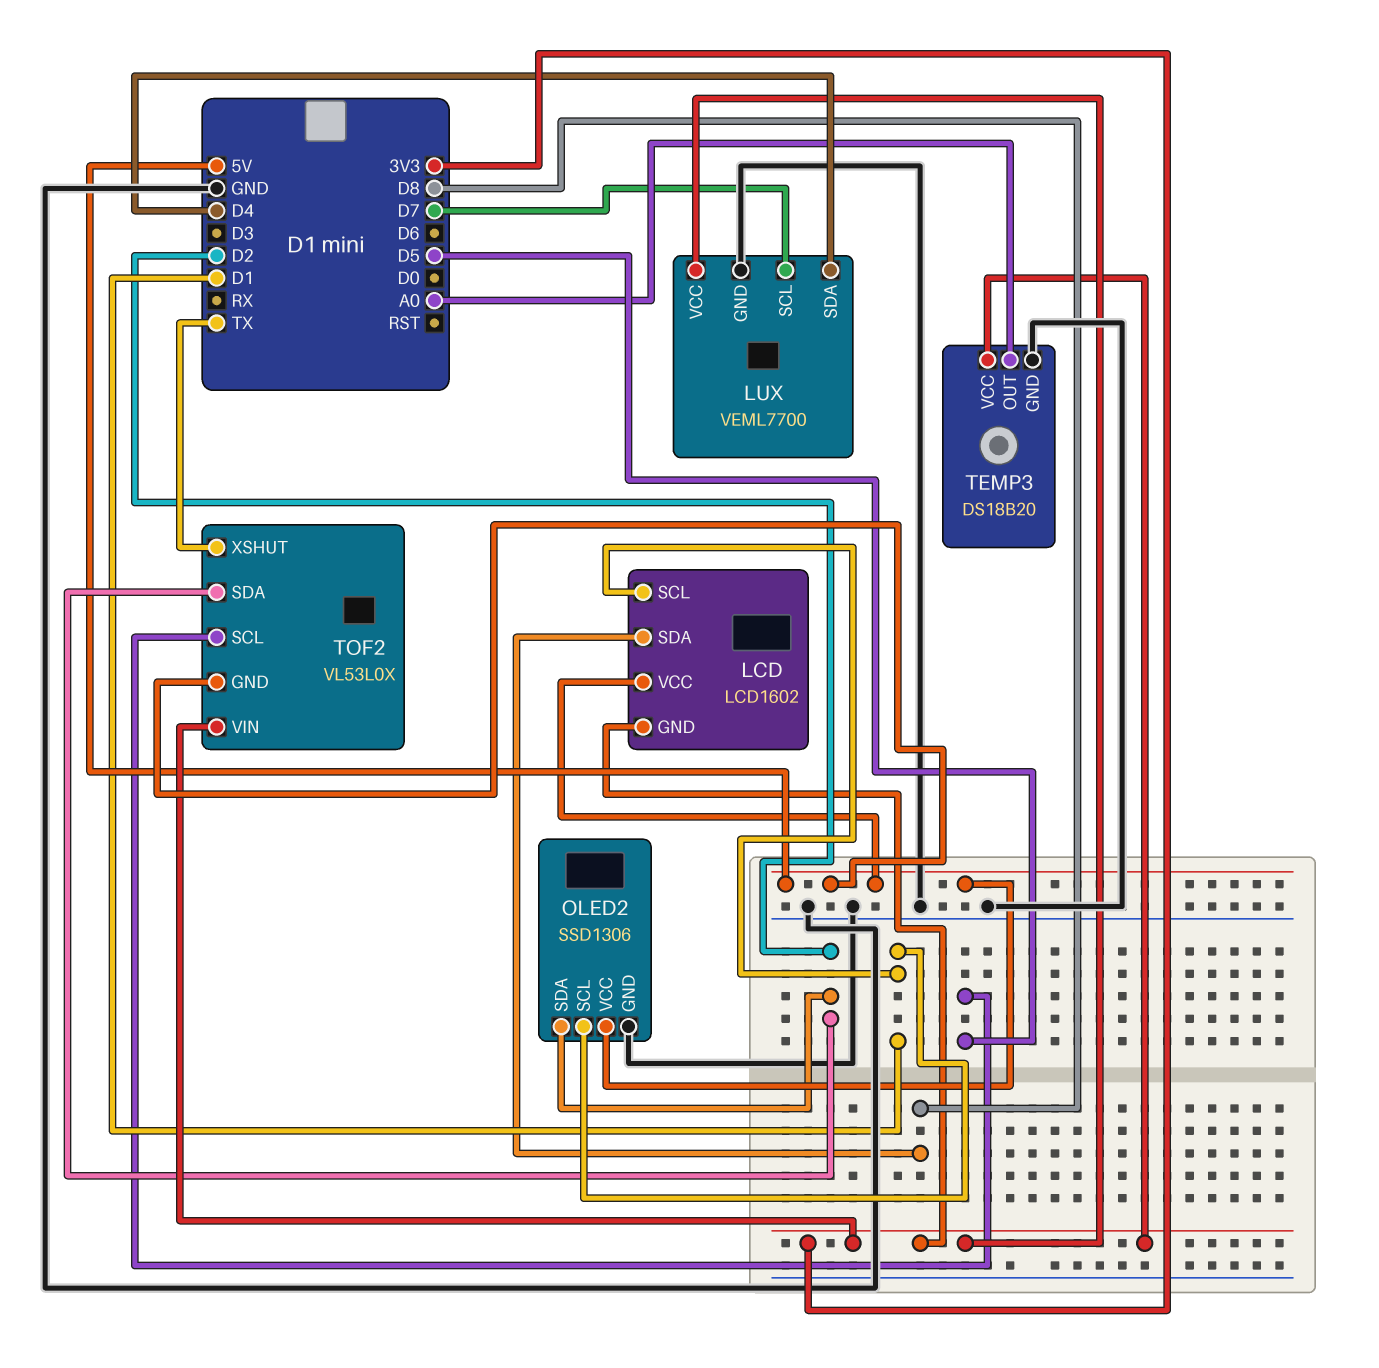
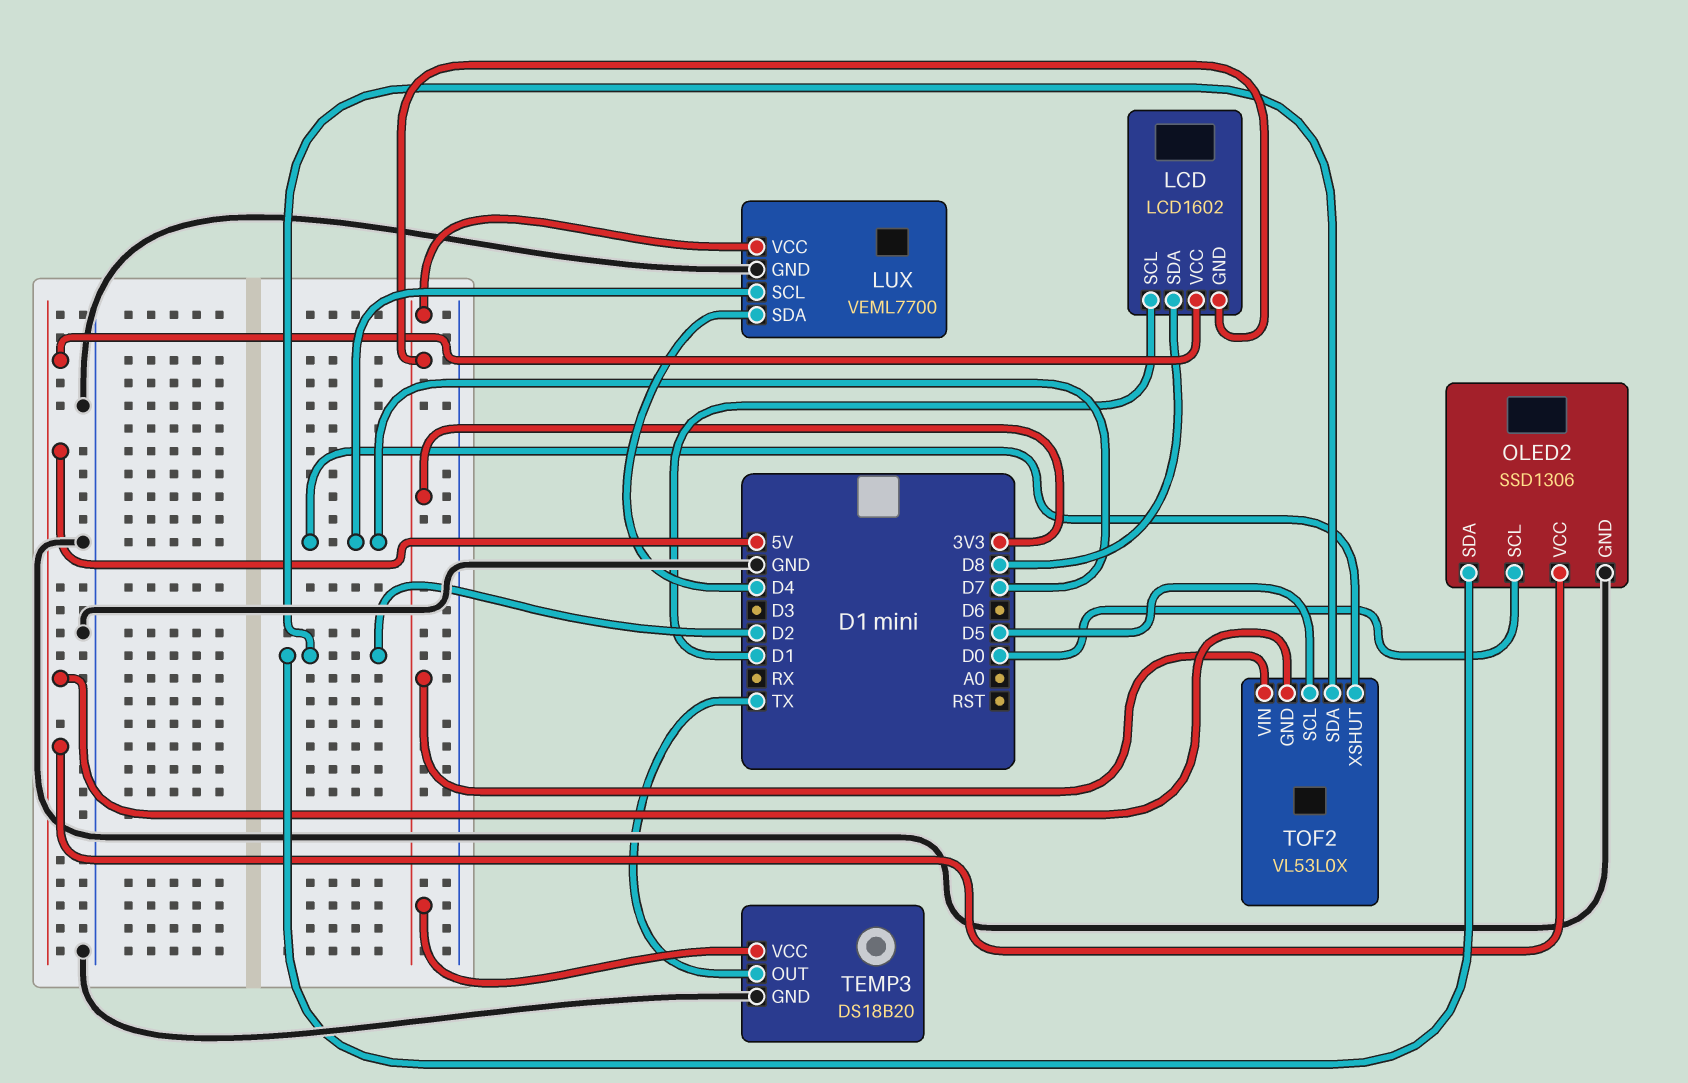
OLED2 pin SCL: D1 -> D0
TEMP3 pin OUT: A0 -> TX
TOF2 pin XSHUT: TX -> D7

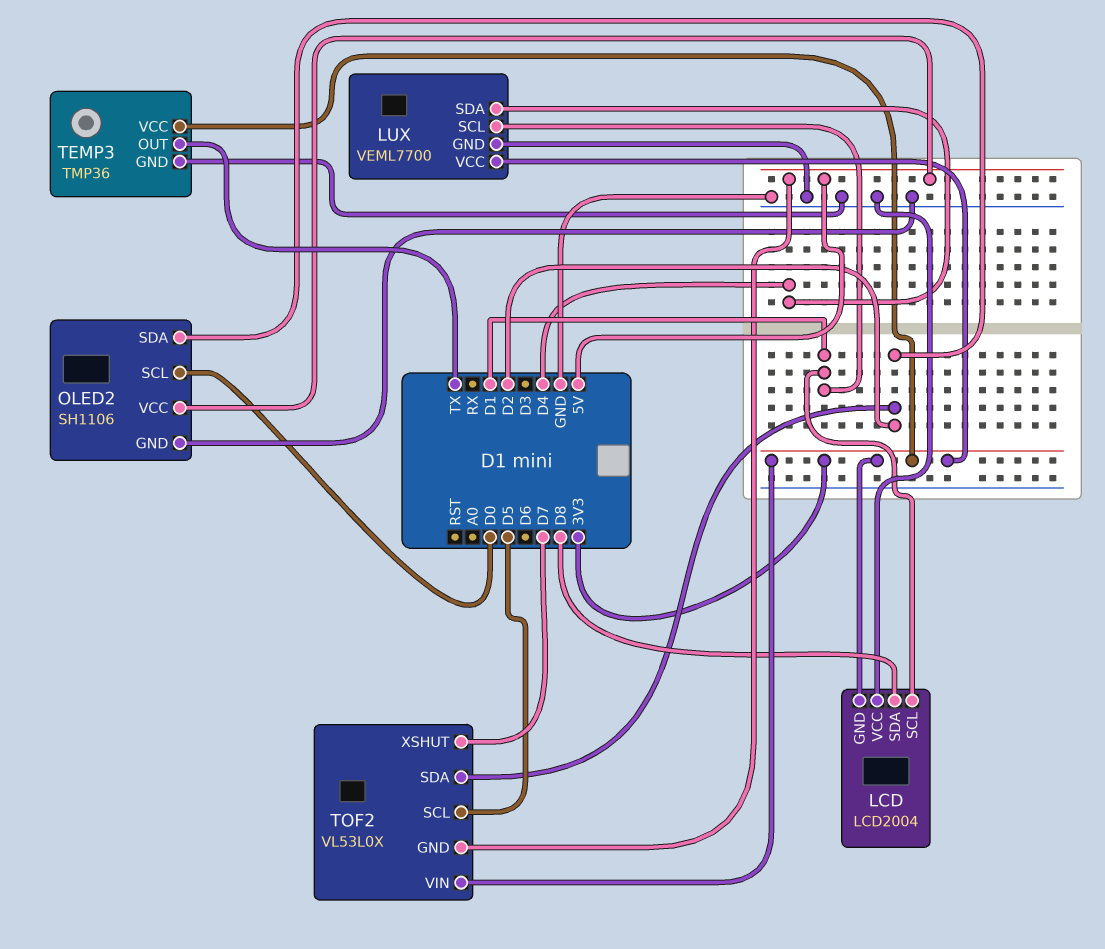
LCD: LCD1602 -> LCD2004
LCD pin VCC: 5V -> GND
LUX pin SCL: D7 -> D1
OLED2: SSD1306 -> SH1106
TEMP3: DS18B20 -> TMP36

